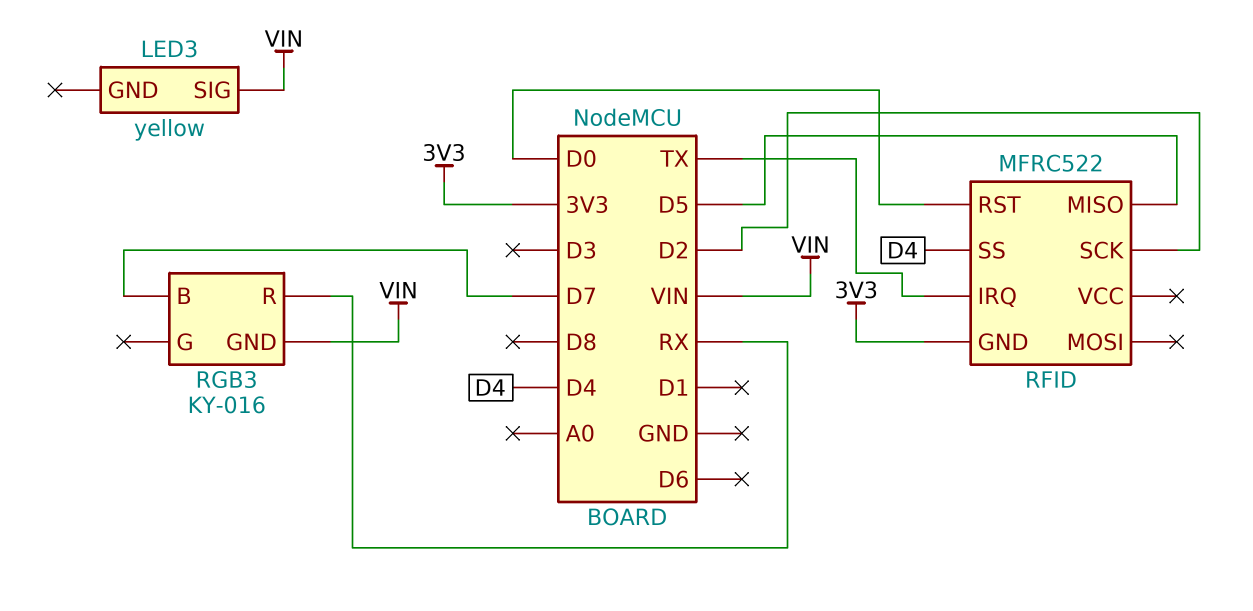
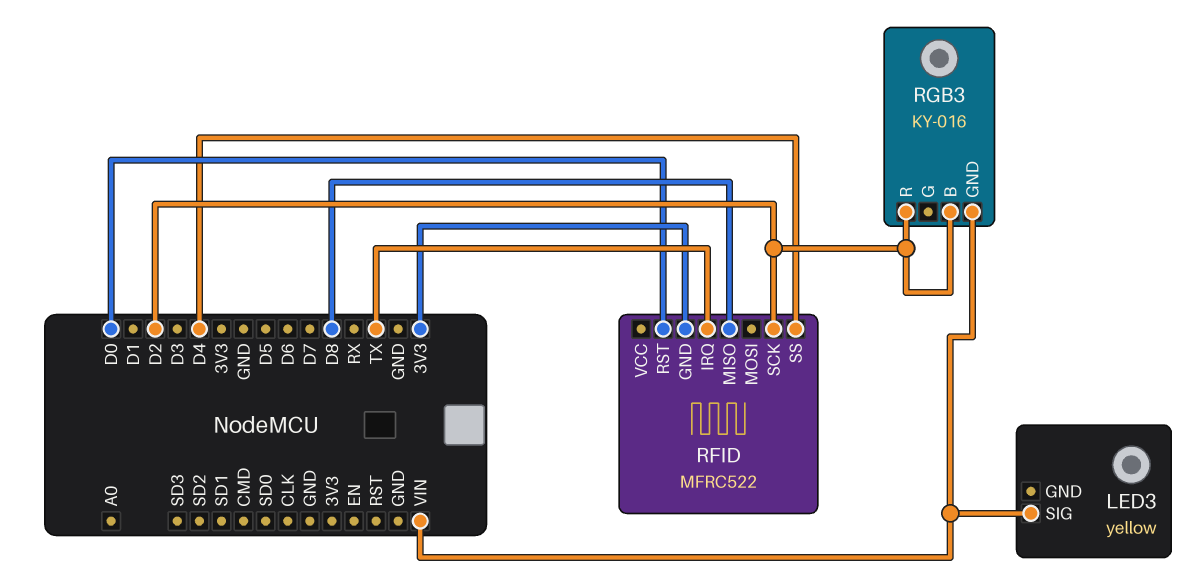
RFID pin MISO: D5 -> D8
RGB3 pin B: D7 -> D2
RGB3 pin R: RX -> D2

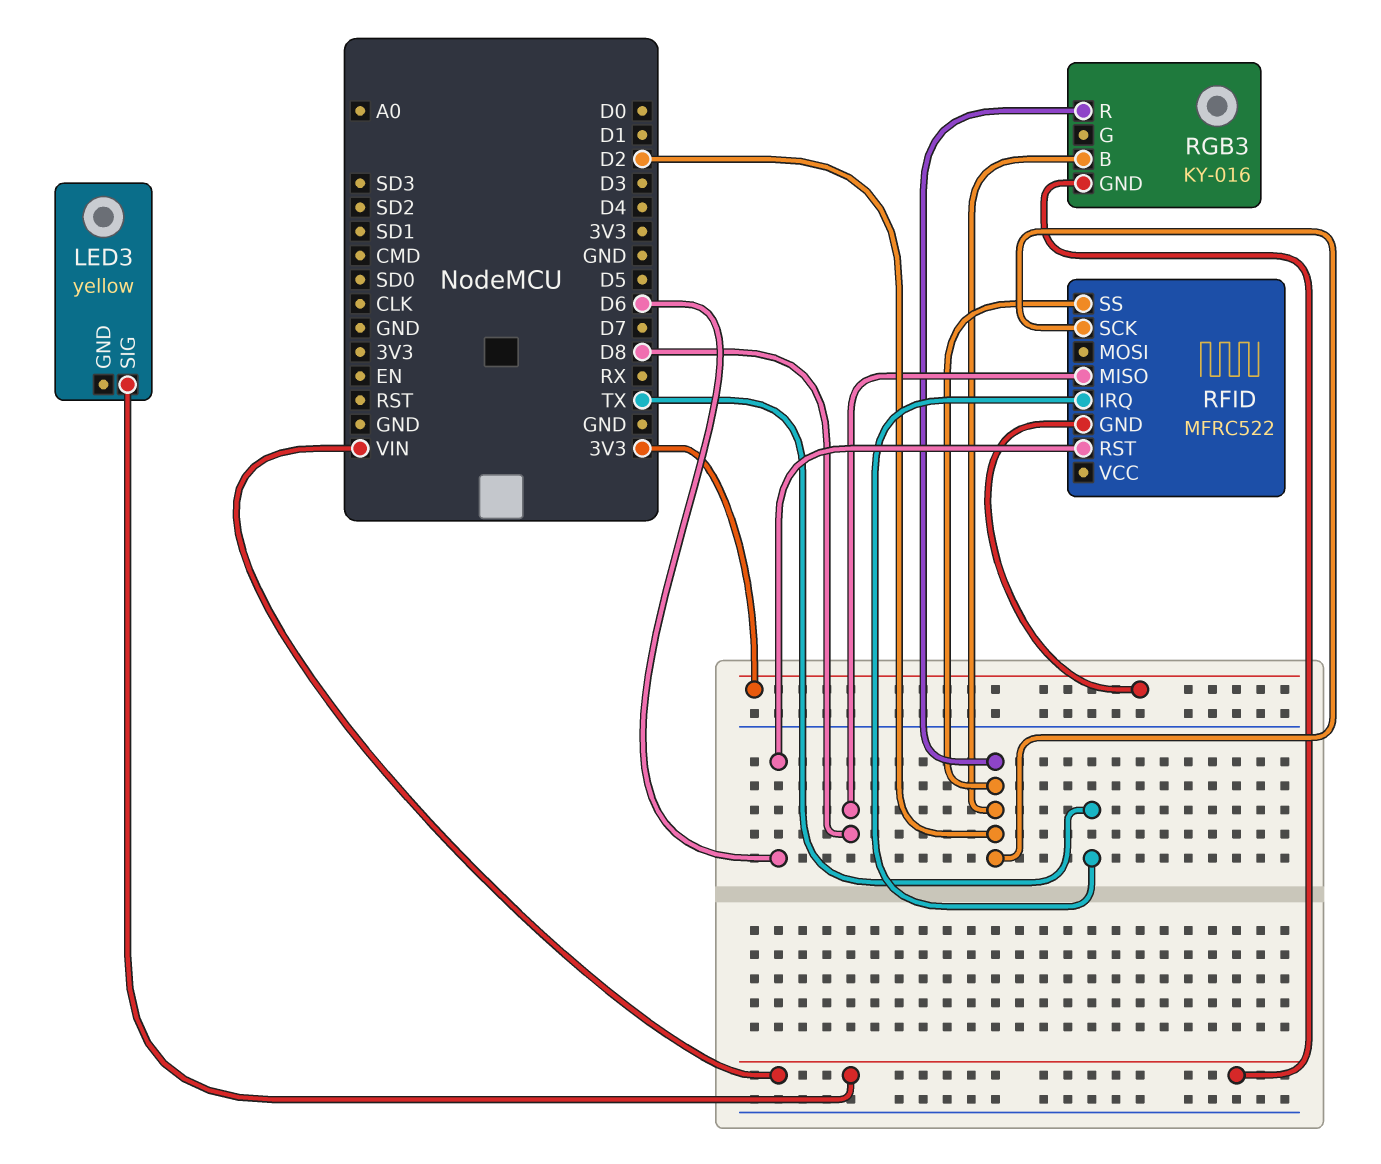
RFID pin RST: D0 -> D6
RFID pin SS: D4 -> D2

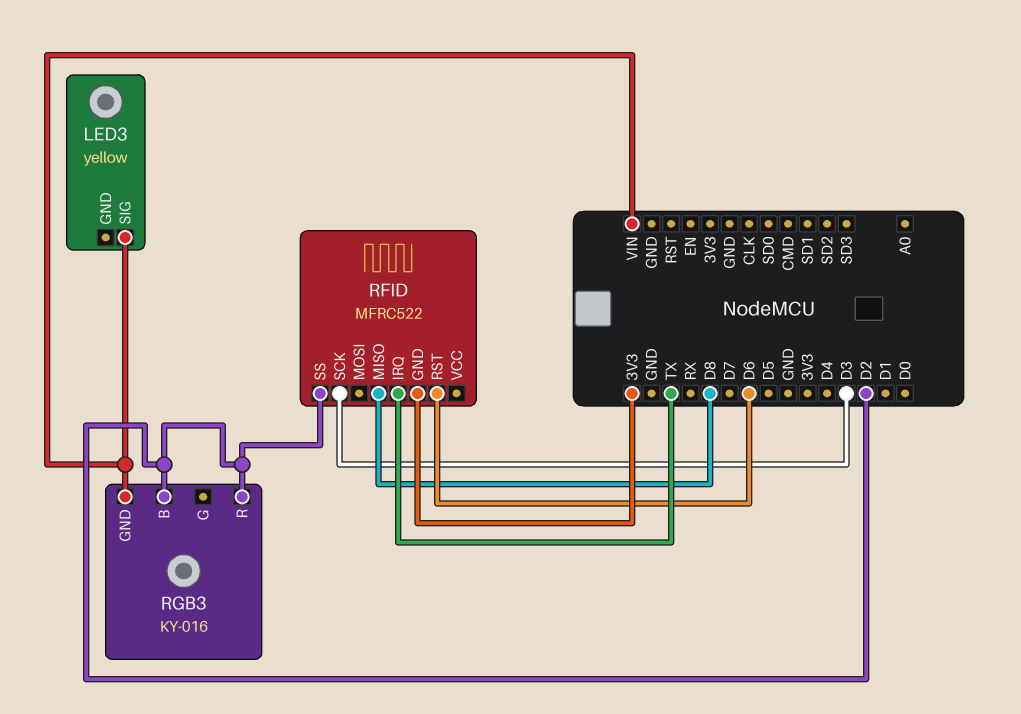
RFID pin SCK: D2 -> D3

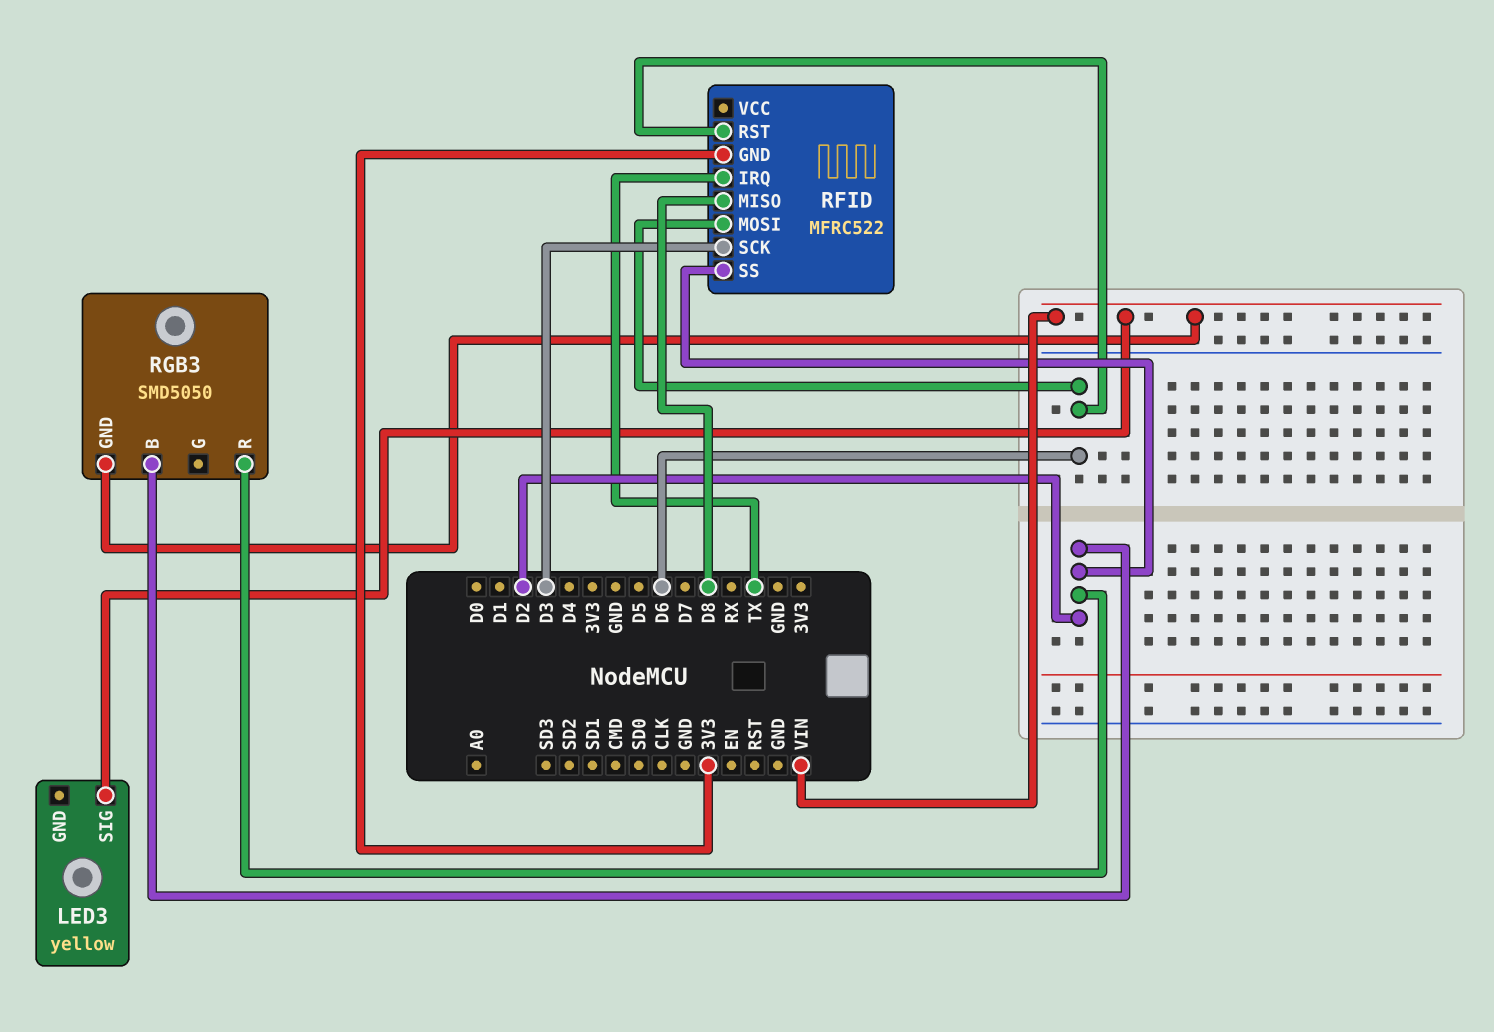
RFID pin MOSI: none -> D6
RGB3: KY-016 -> SMD5050

